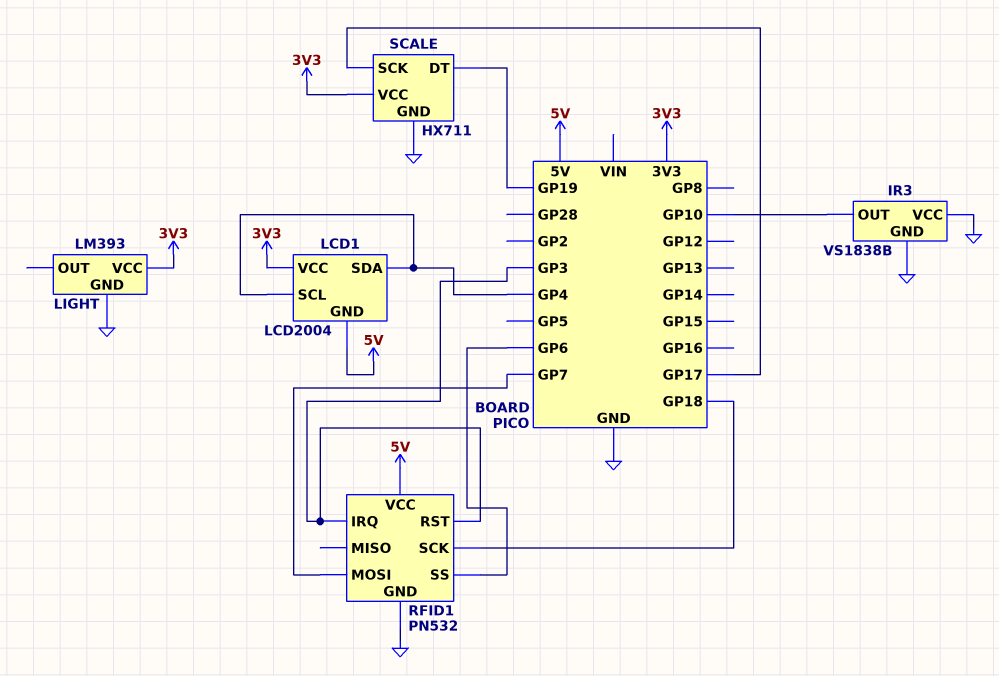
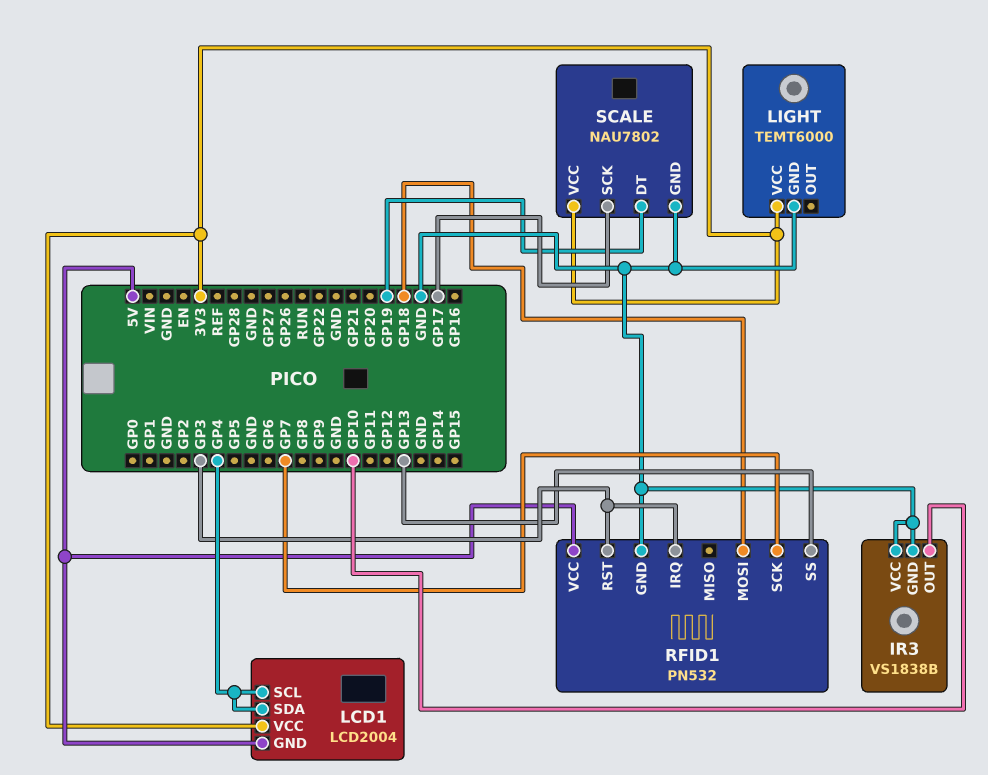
LIGHT: LM393 -> TEMT6000
RFID1 pin MOSI: GP7 -> GP18
RFID1 pin SCK: GP18 -> GP7
RFID1 pin SS: GP6 -> GP13
SCALE: HX711 -> NAU7802

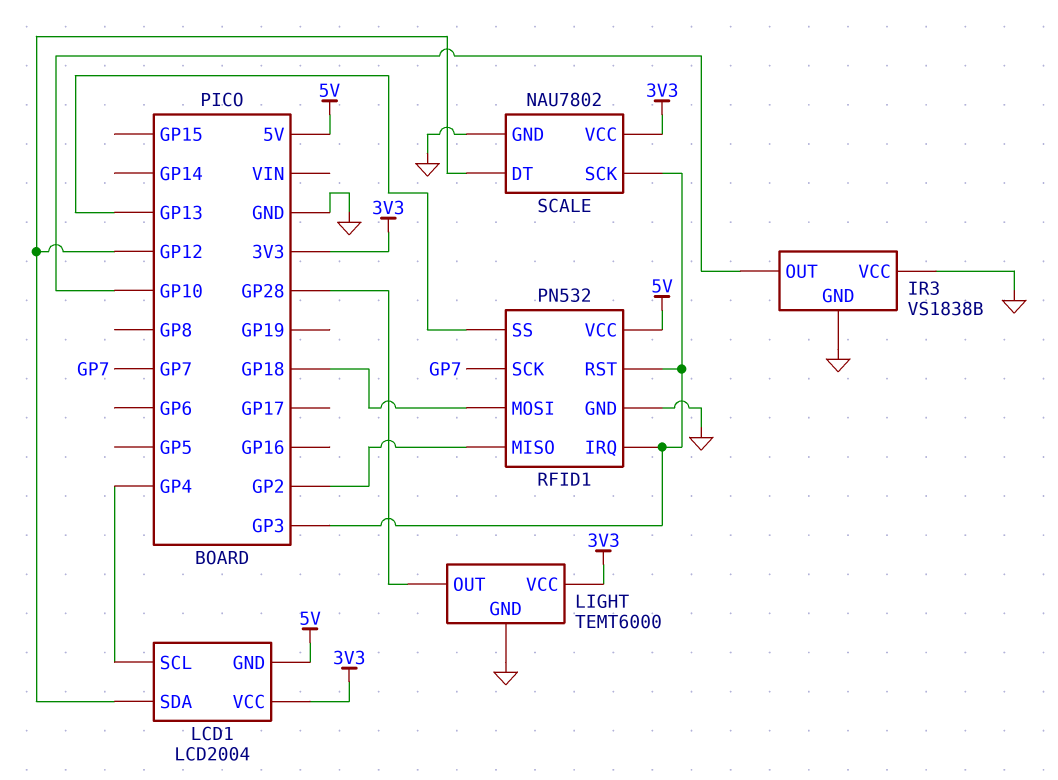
LCD1 pin SDA: GP4 -> GP12
LIGHT pin OUT: none -> GP28
RFID1 pin MISO: none -> GP2
SCALE pin DT: GP19 -> GP12
SCALE pin SCK: GP17 -> GP3

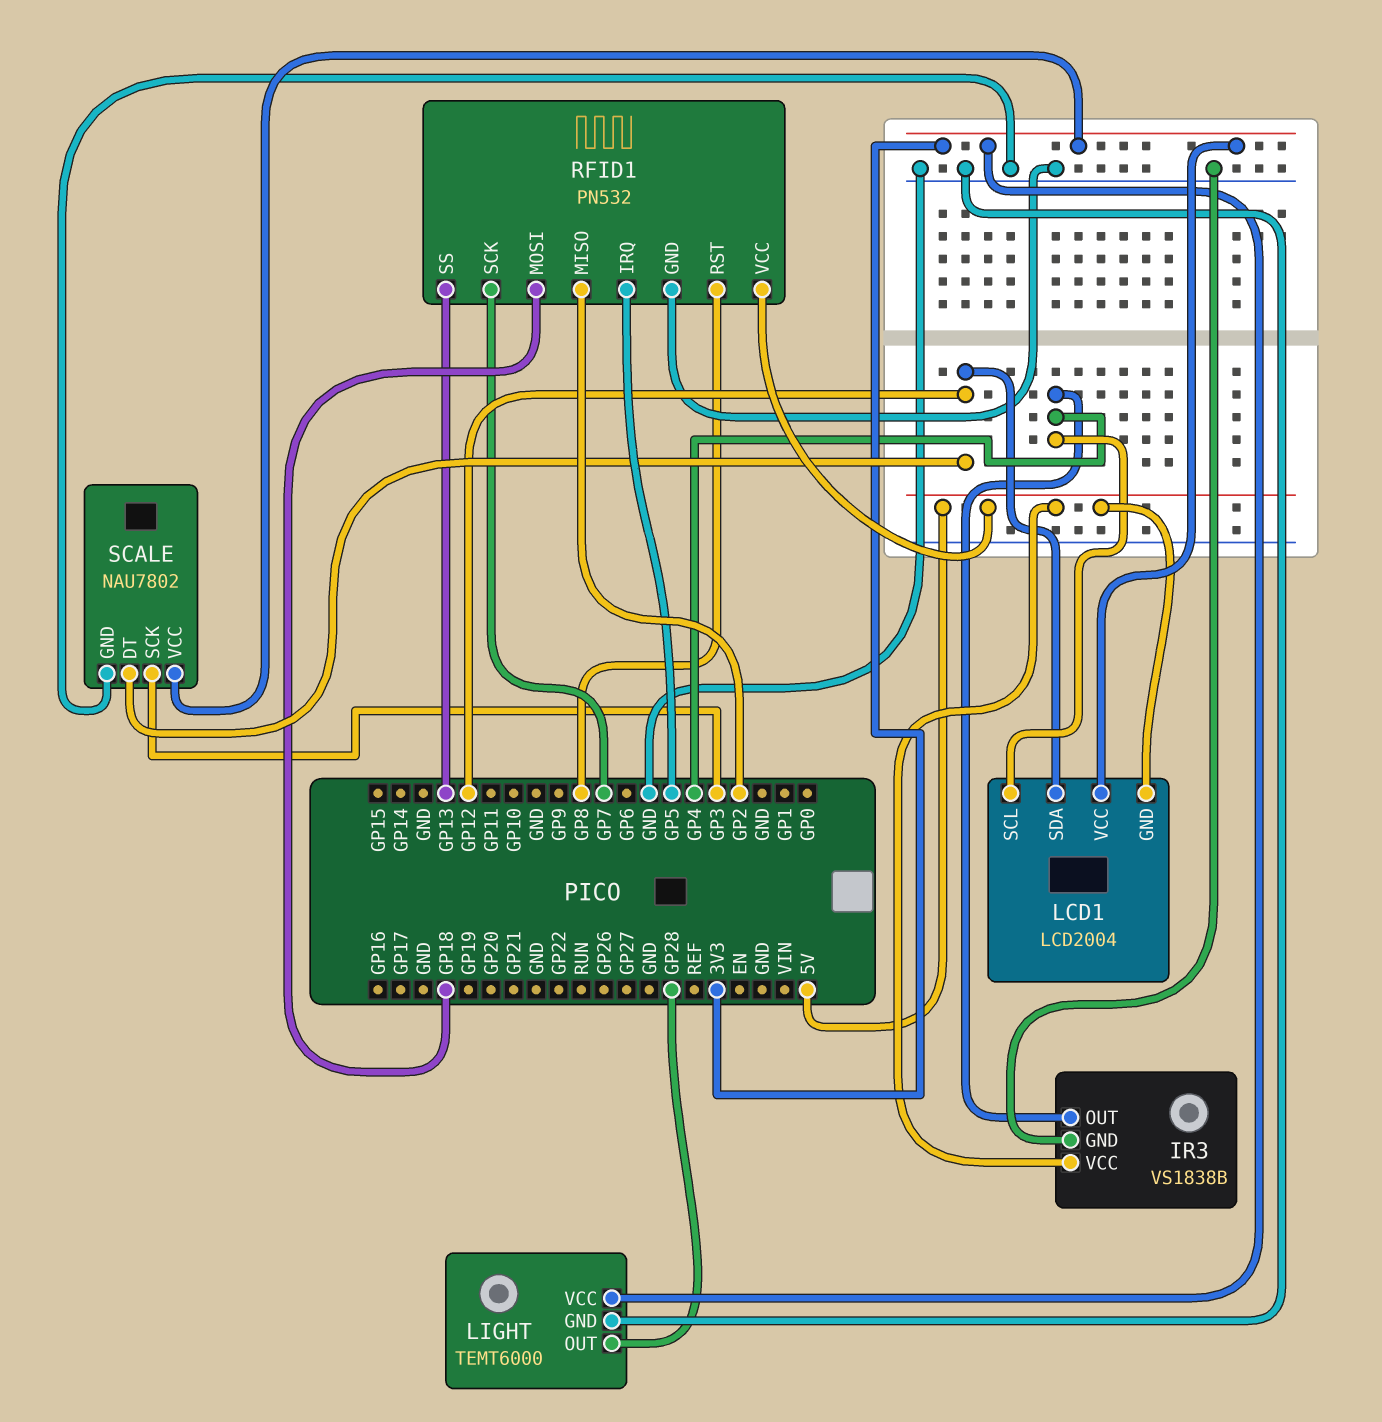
IR3 pin OUT: GP10 -> GP4
IR3 pin VCC: GND -> 5V
RFID1 pin IRQ: GP3 -> GP5
RFID1 pin RST: GP3 -> GP8

